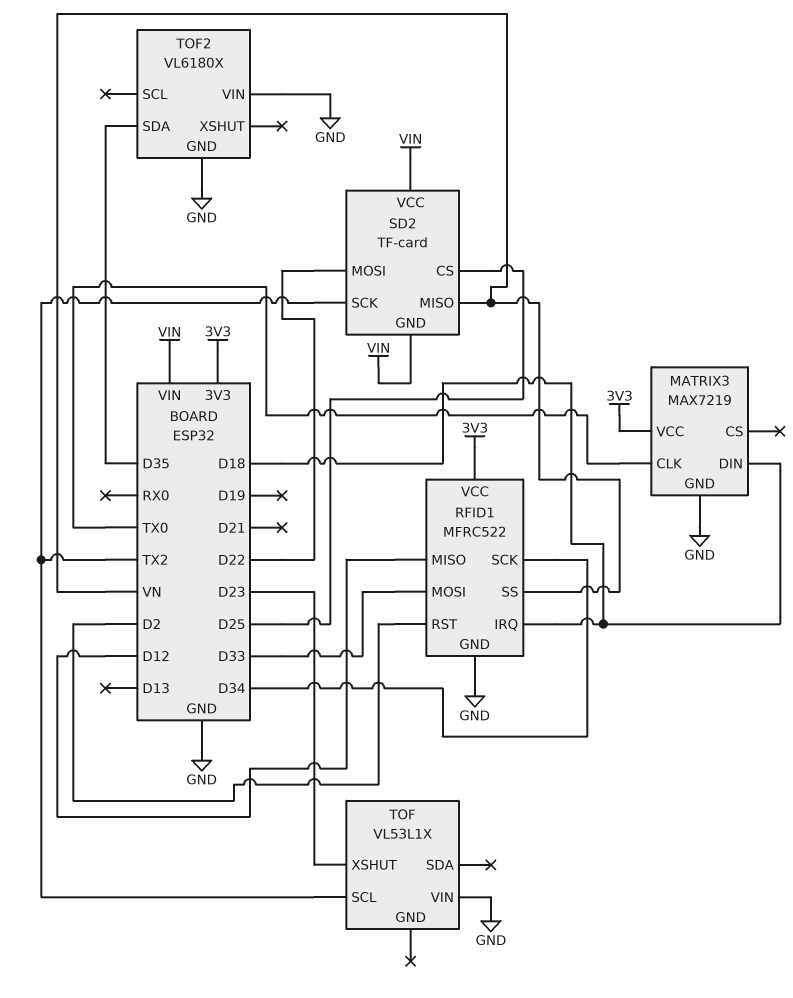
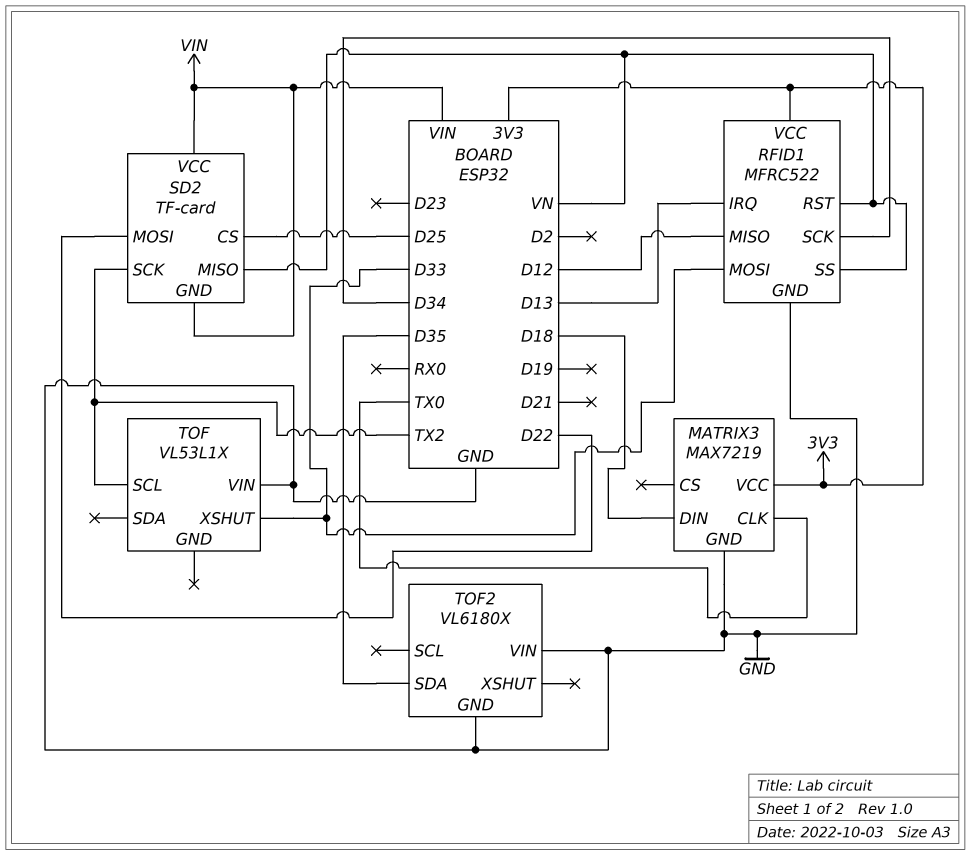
RFID1 pin IRQ: D18 -> D13
RFID1 pin RST: D2 -> VN
TOF pin XSHUT: D23 -> D33

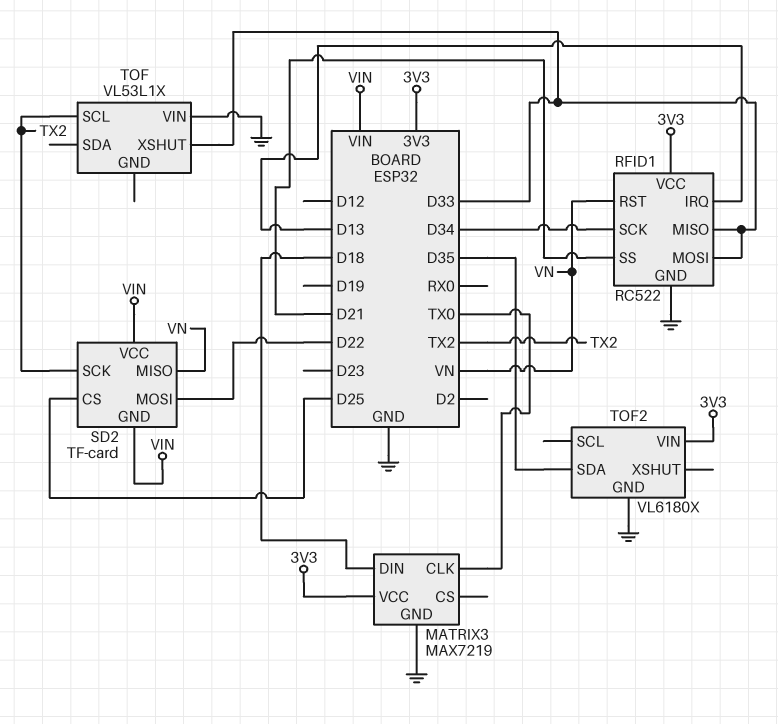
RFID1: MFRC522 -> RC522
RFID1 pin MISO: D12 -> D33
RFID1 pin SS: VN -> D21
TOF2 pin VIN: GND -> 3V3

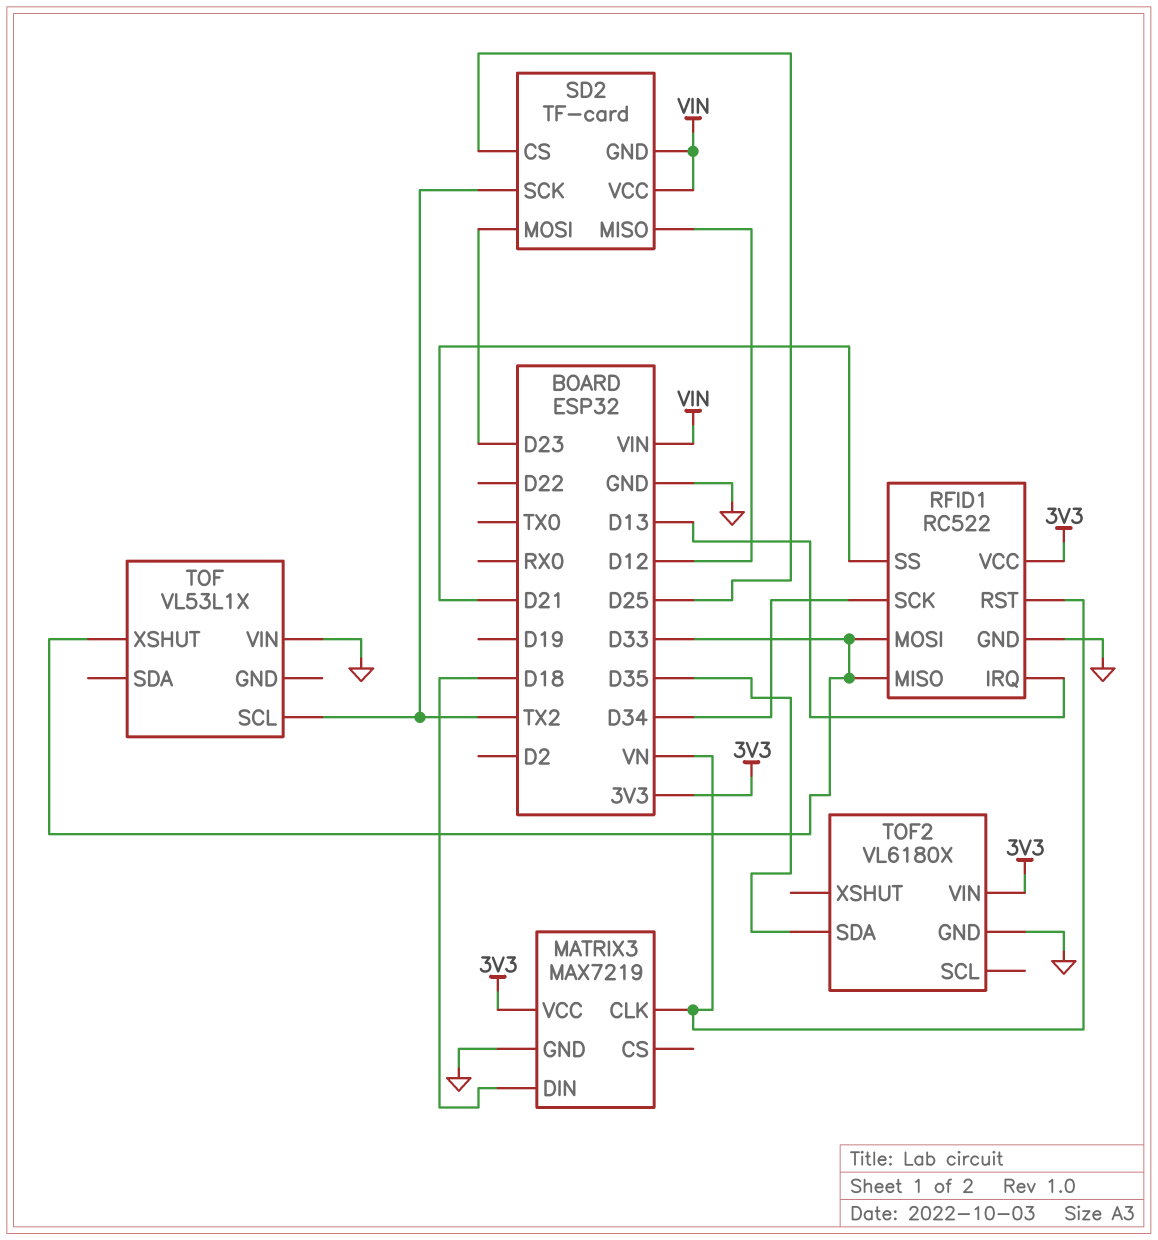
MATRIX3 pin CLK: TX0 -> VN
SD2 pin MISO: VN -> D12
SD2 pin MOSI: D22 -> D23

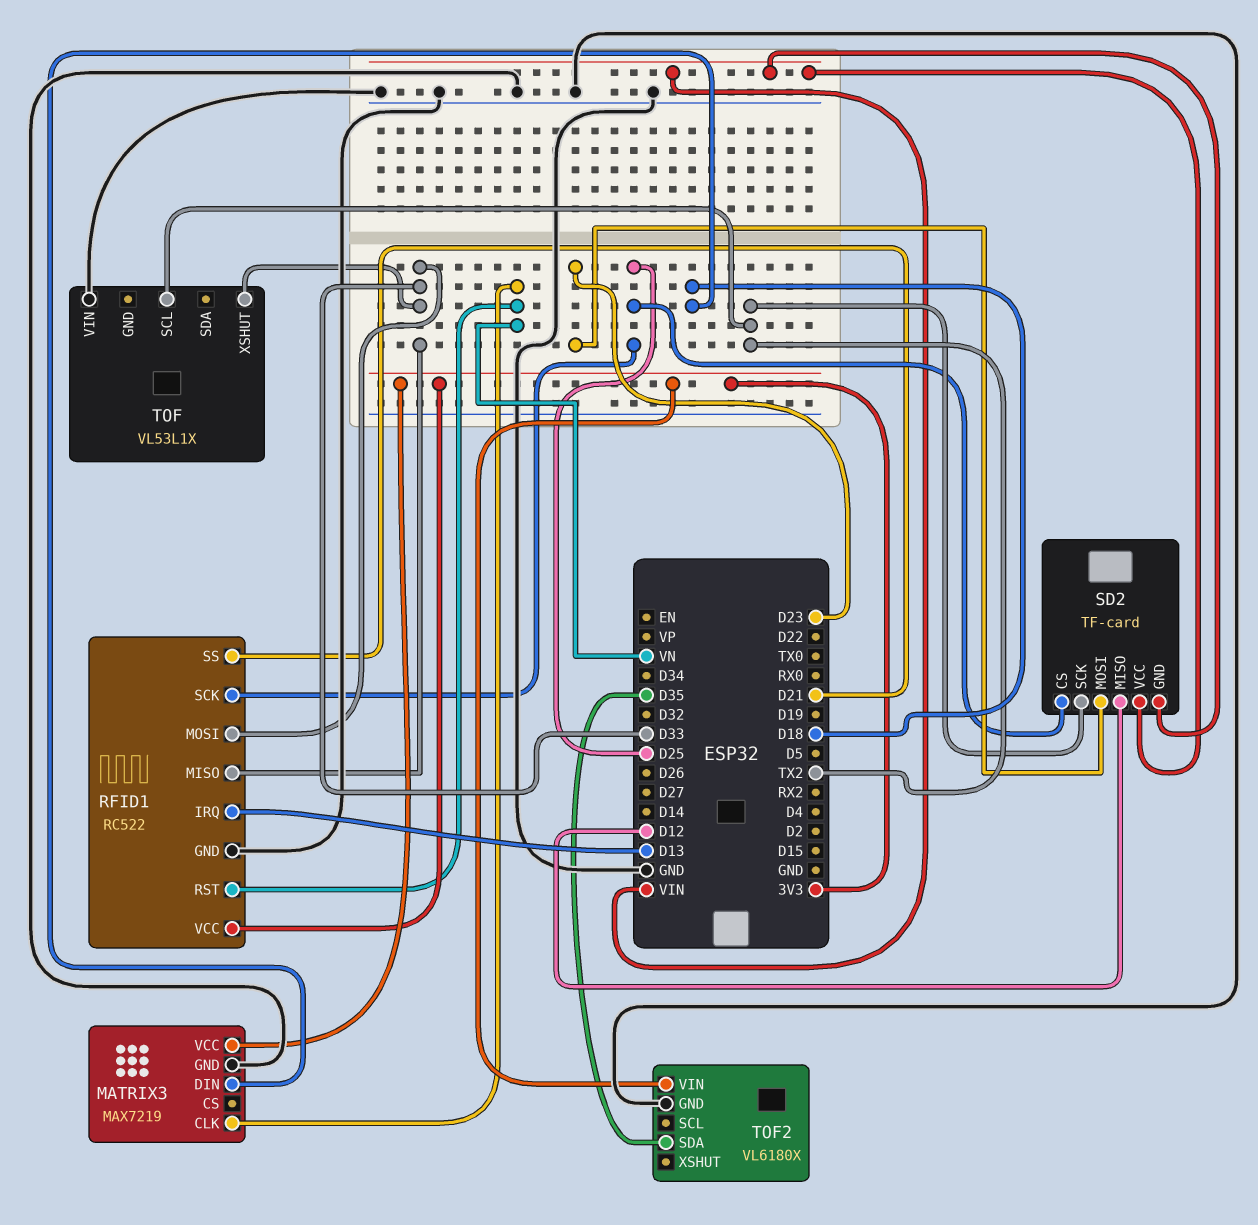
RFID1 pin SCK: D34 -> D25

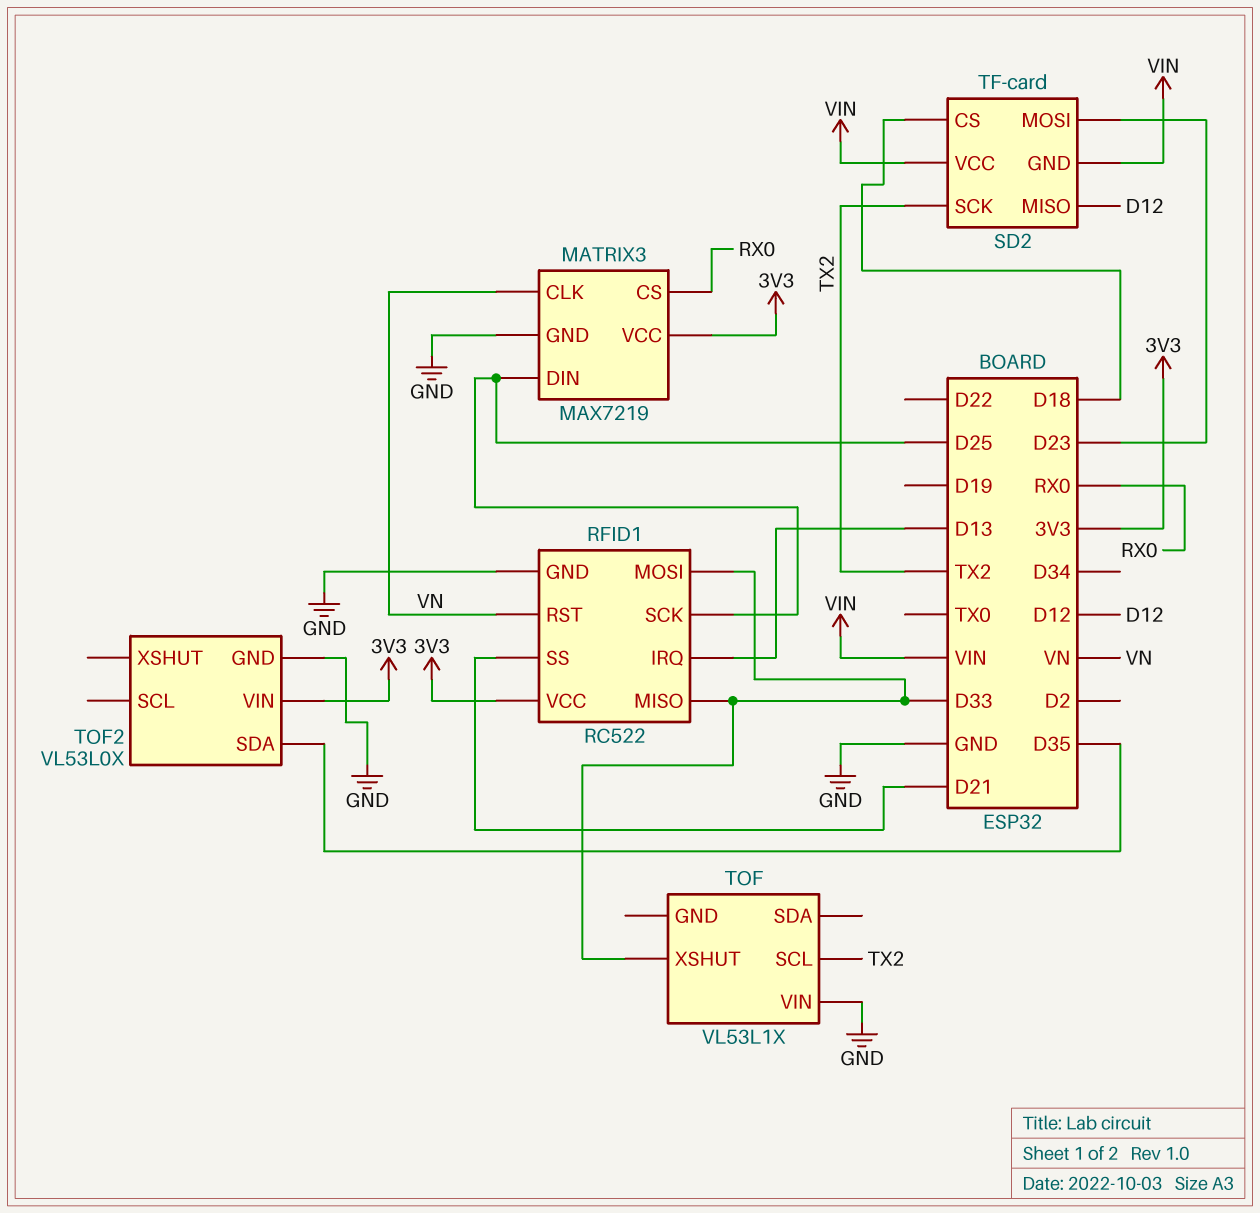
MATRIX3 pin CS: none -> RX0
MATRIX3 pin DIN: D18 -> D25
SD2 pin CS: D25 -> D18
TOF2: VL6180X -> VL53L0X

